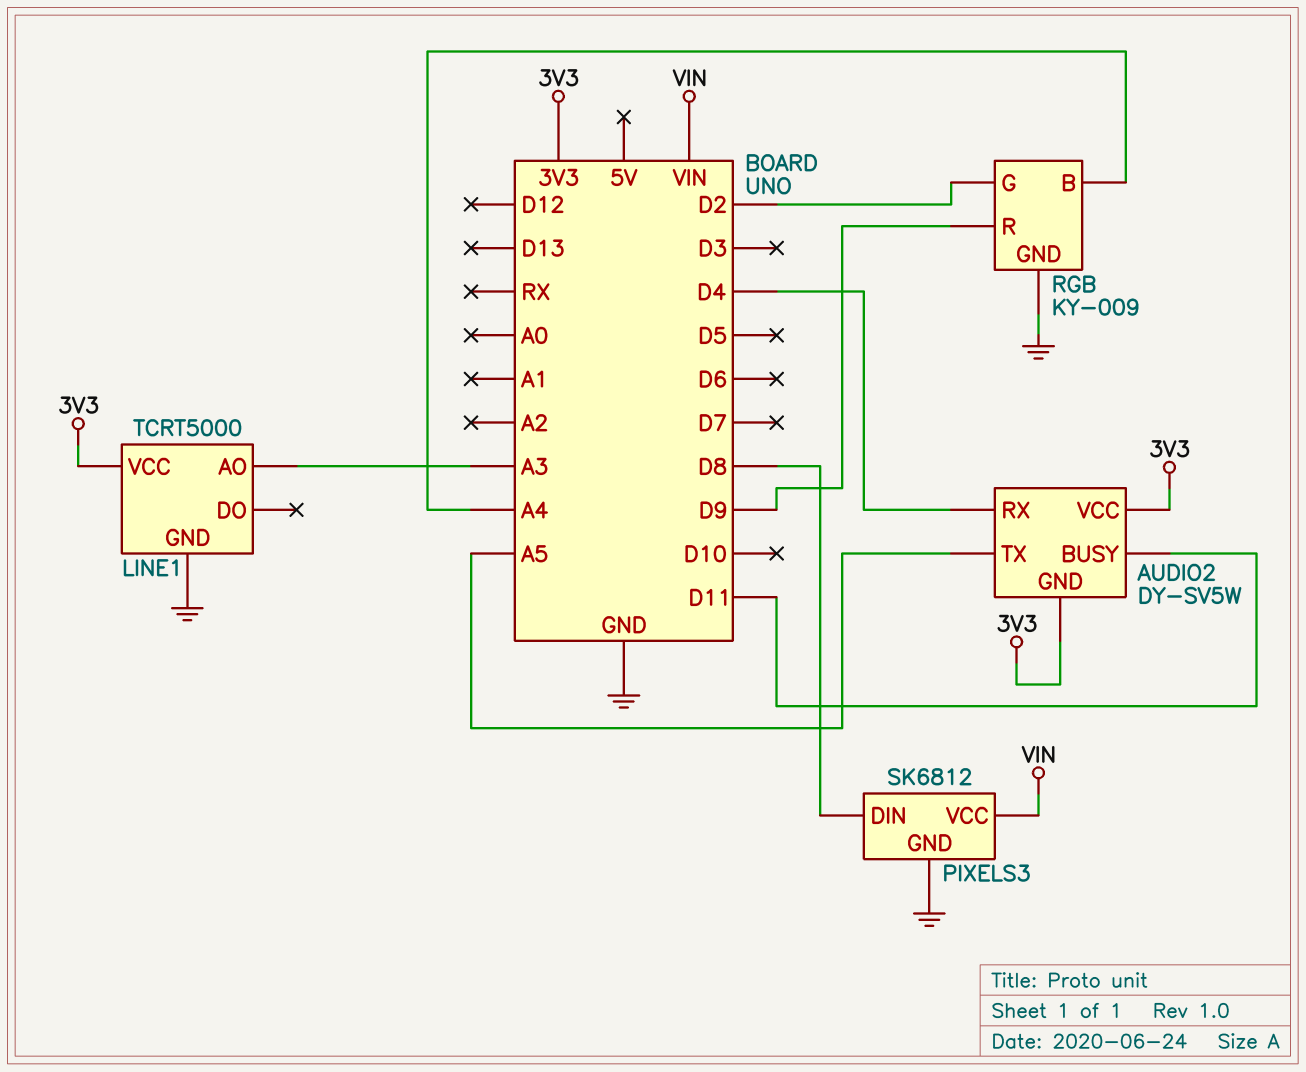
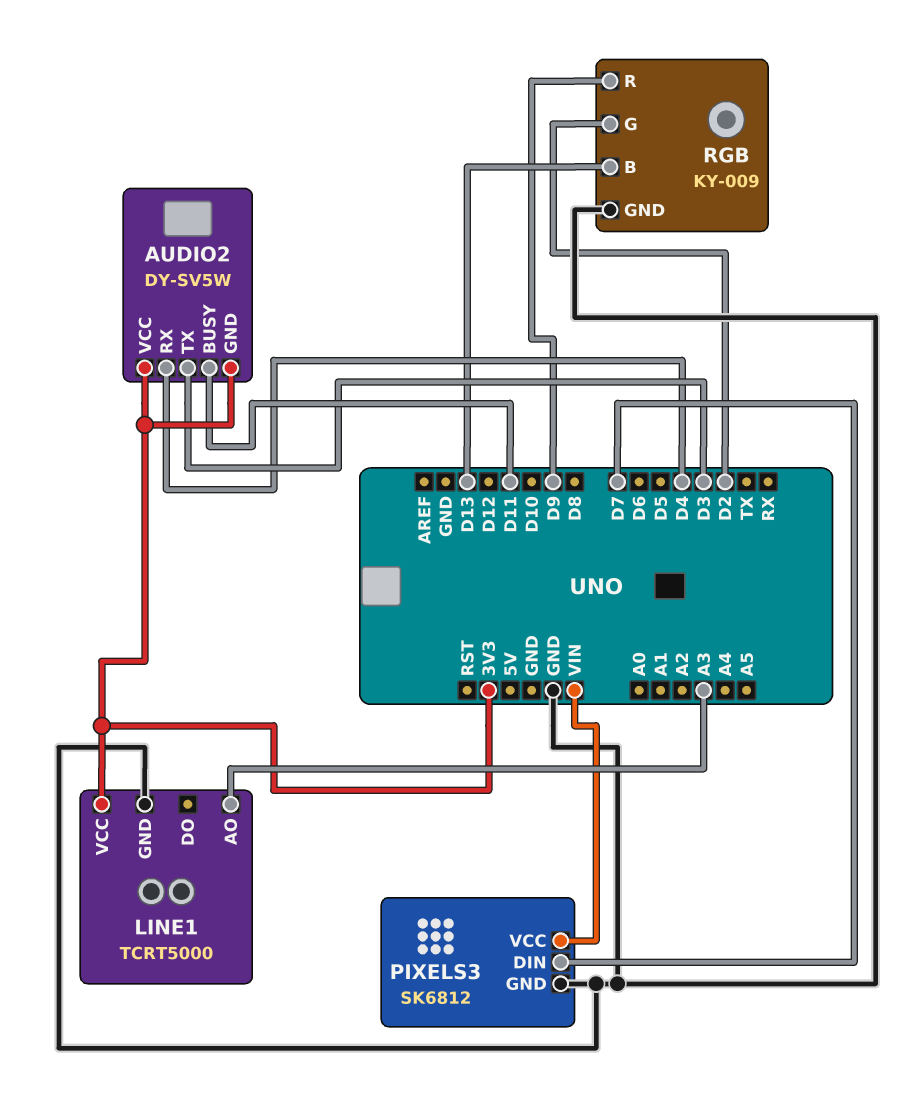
AUDIO2 pin TX: A5 -> D3
PIXELS3 pin DIN: D8 -> D7
RGB pin B: A4 -> D13

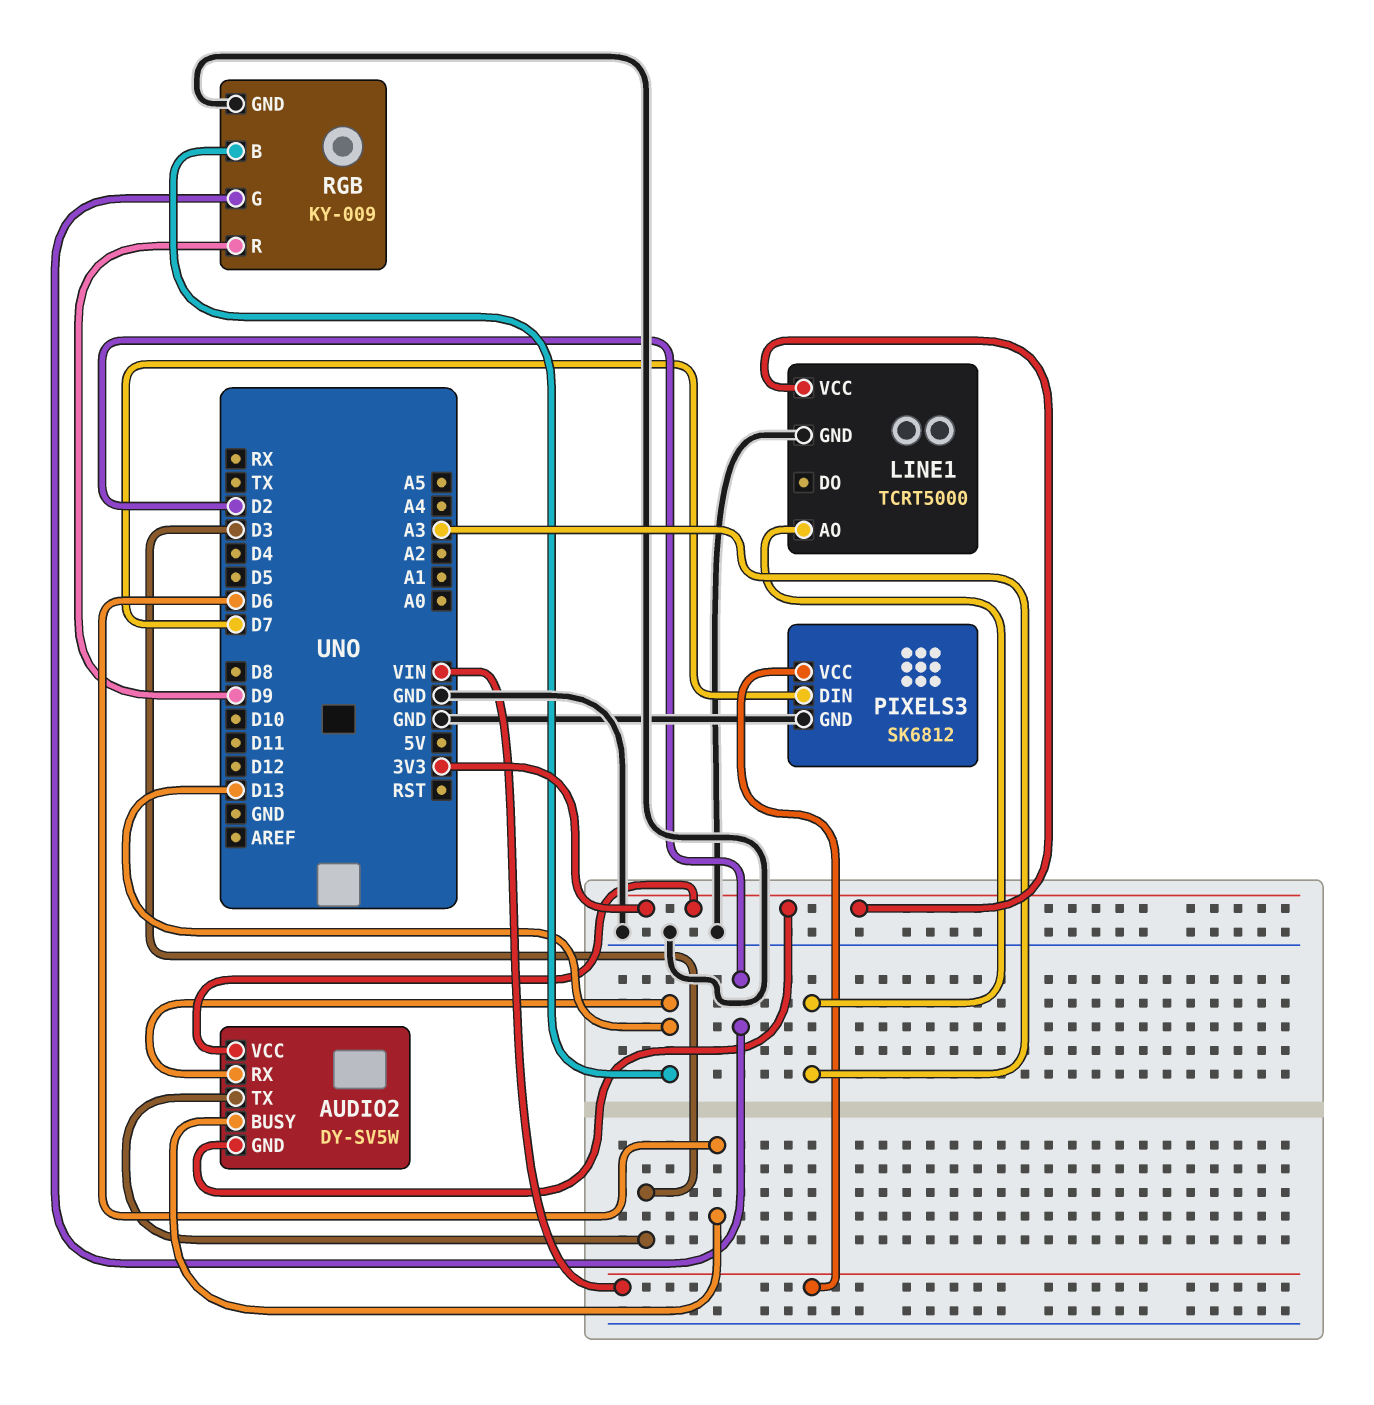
AUDIO2 pin BUSY: D11 -> D6
AUDIO2 pin RX: D4 -> D13

